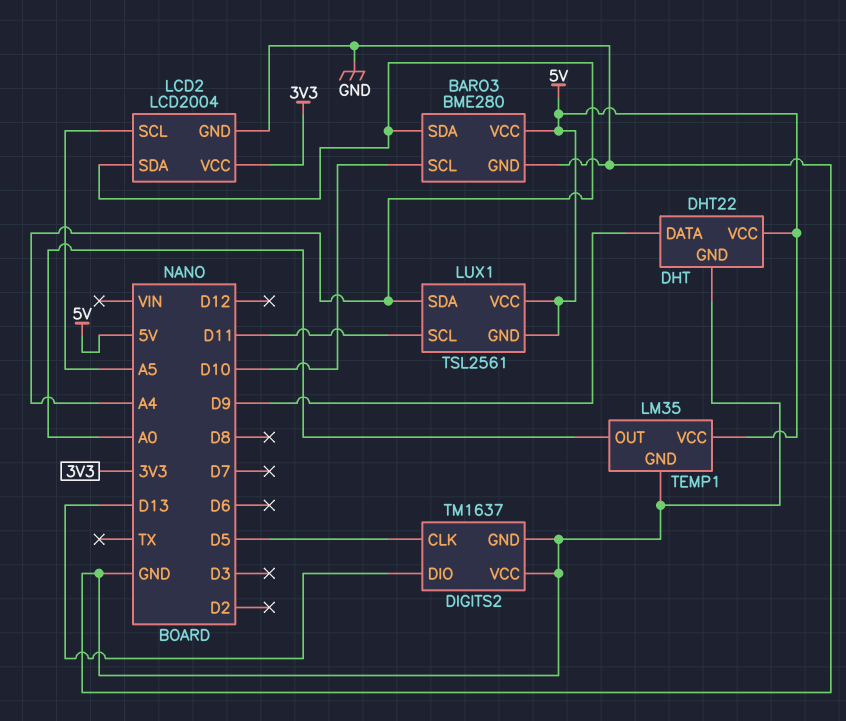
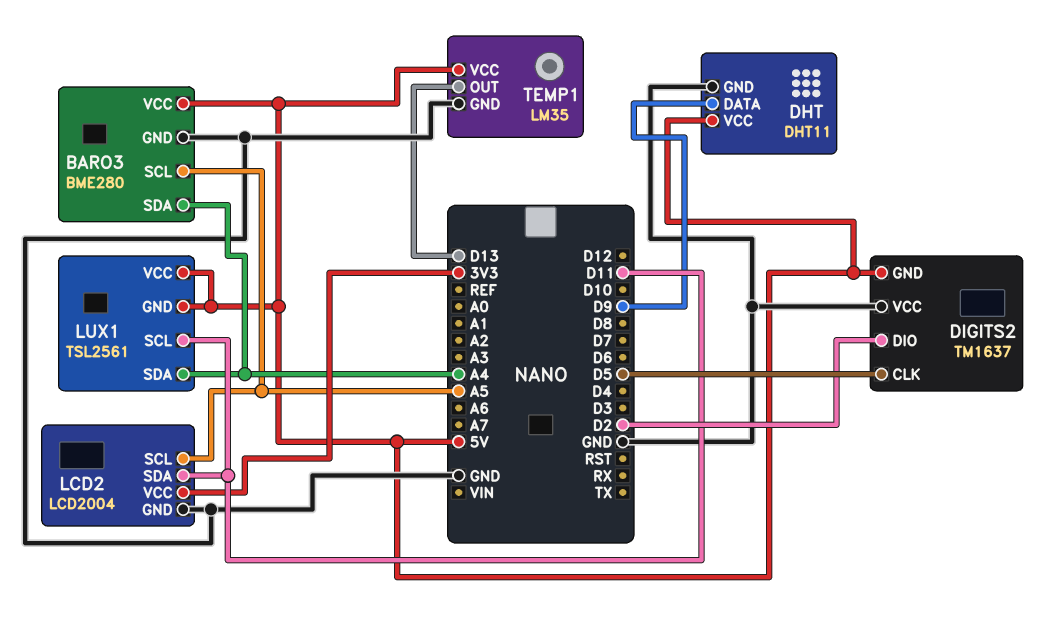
BARO3 pin SCL: D10 -> A5
DHT: DHT22 -> DHT11
DIGITS2 pin DIO: D13 -> D2
DIGITS2 pin GND: GND -> 5V
LCD2 pin SDA: A4 -> D11
TEMP1 pin OUT: A0 -> D13

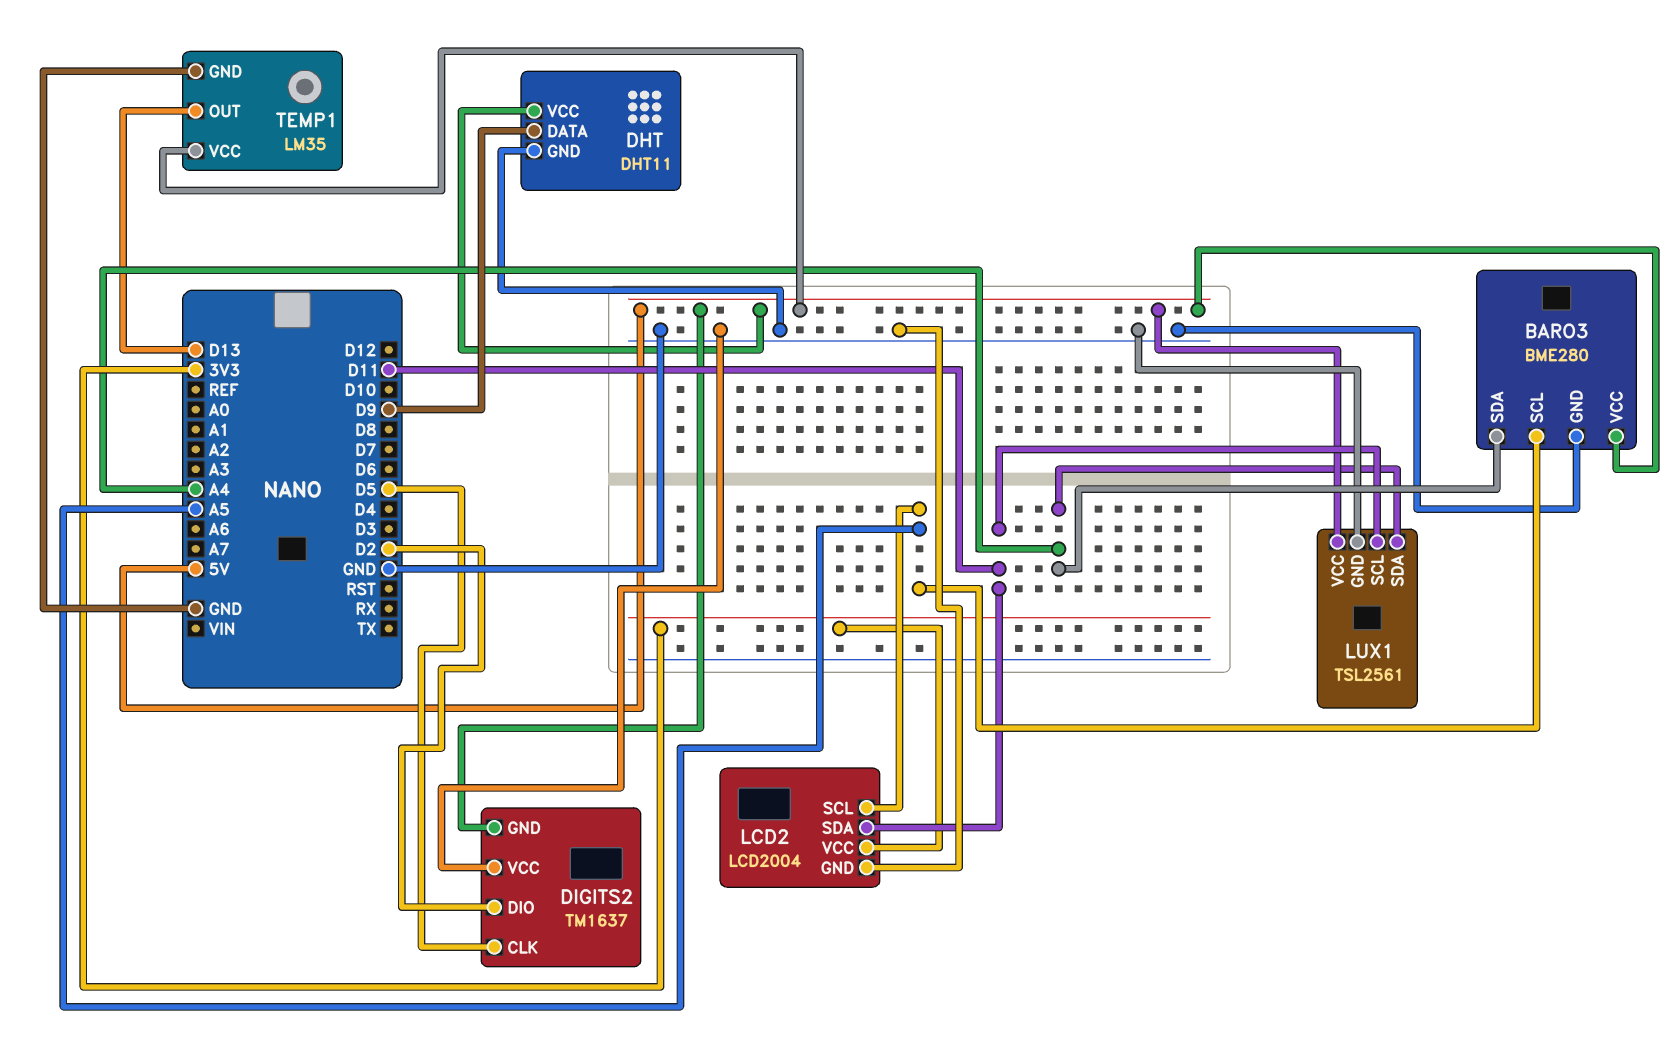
LUX1 pin GND: 5V -> GND

